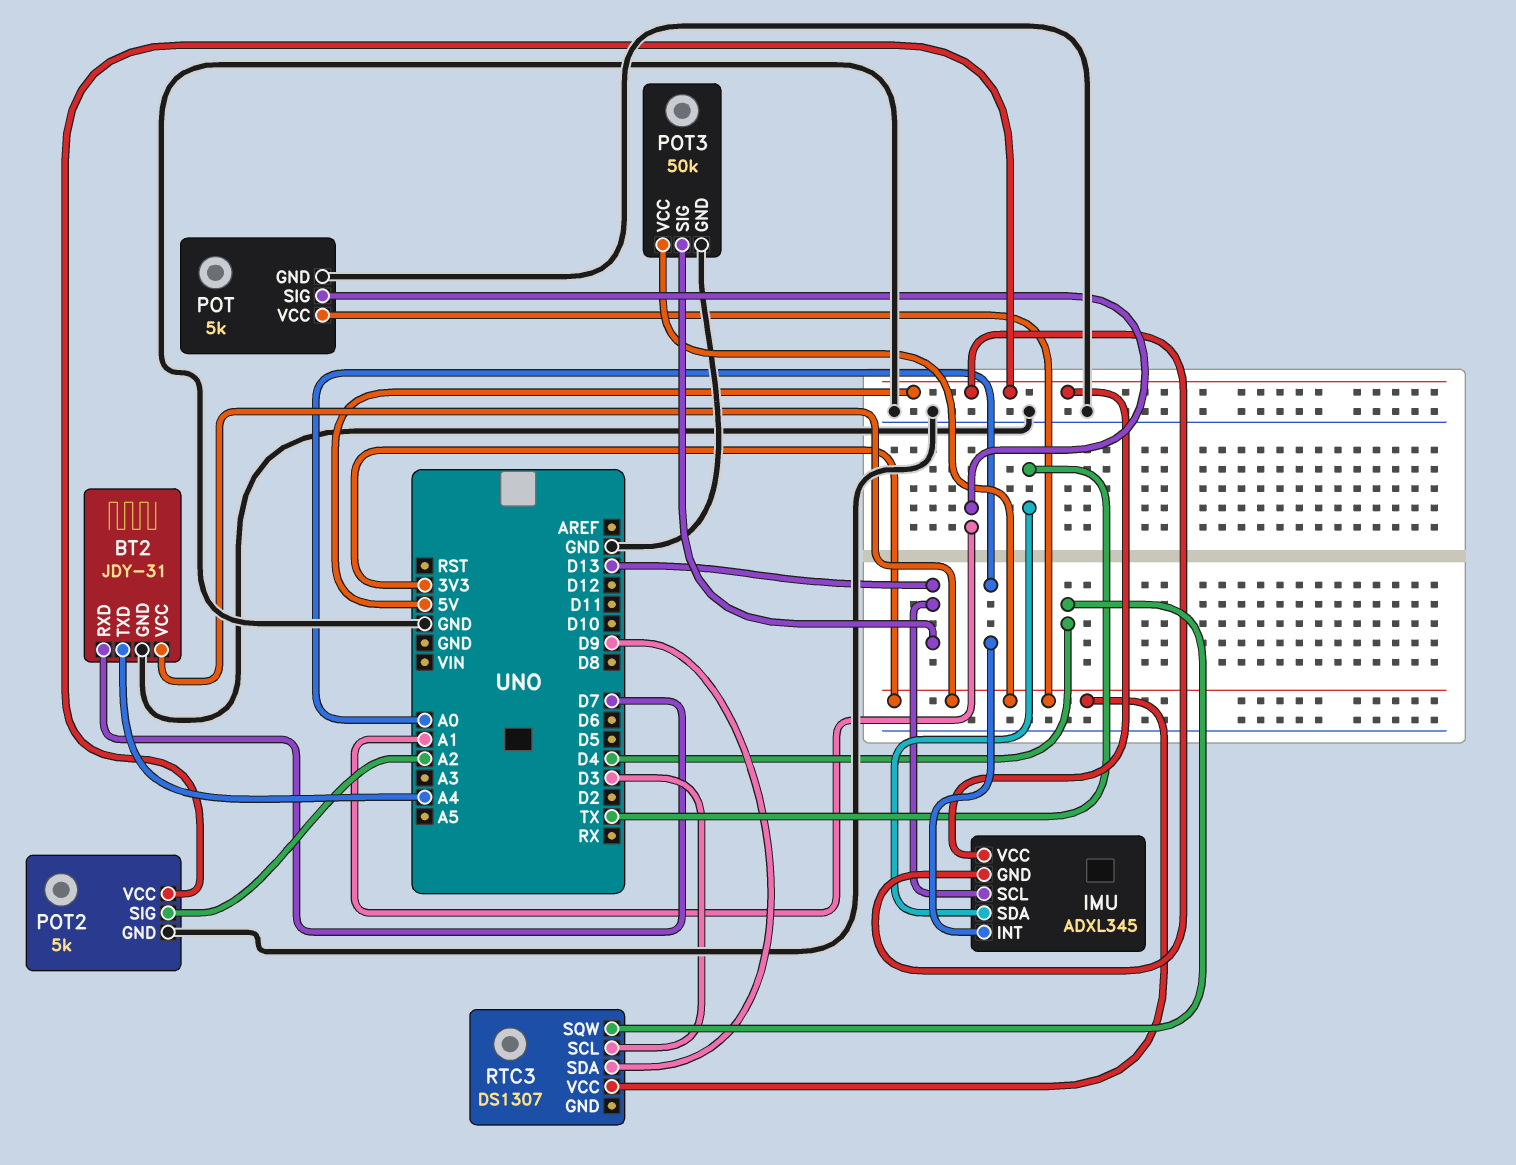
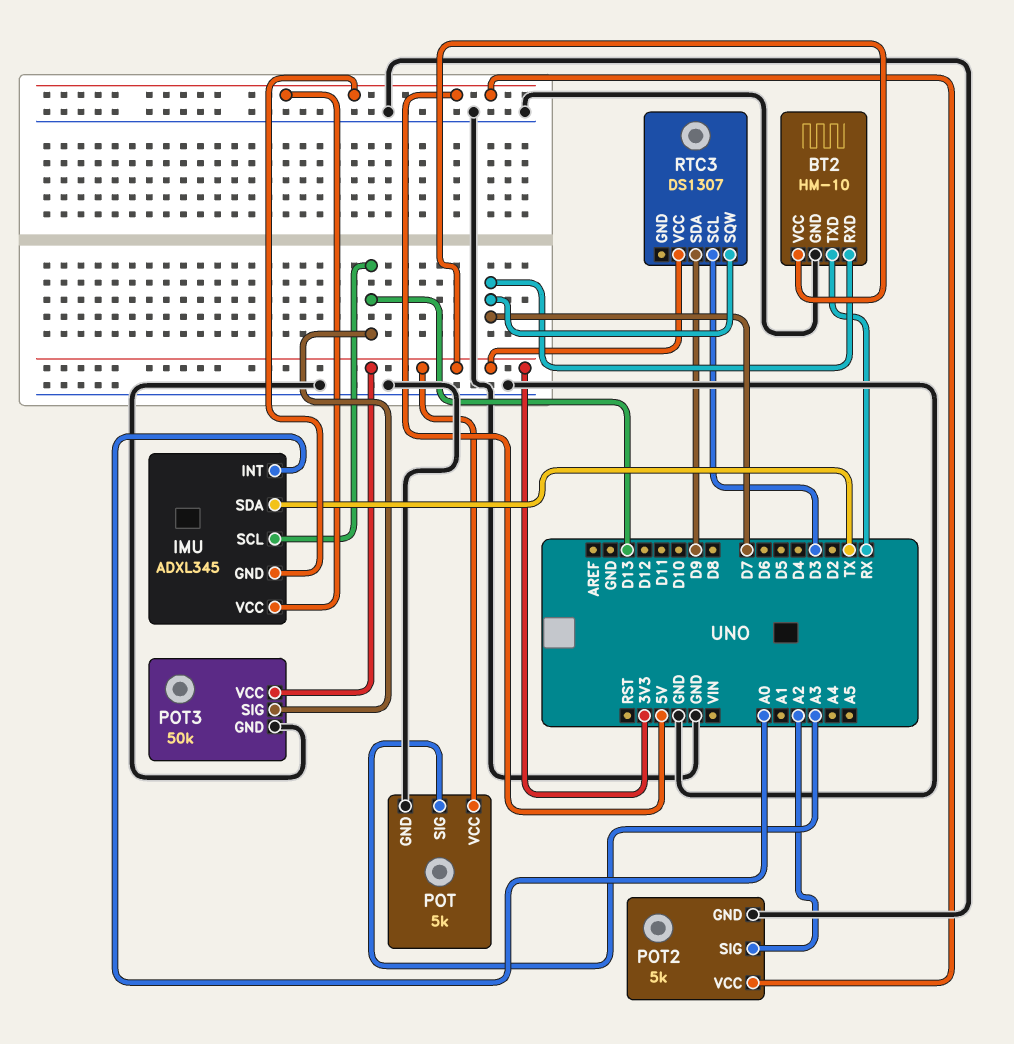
BT2: JDY-31 -> HM-10
BT2 pin TXD: A4 -> RX
POT pin SIG: A1 -> A3
RTC3 pin SQW: D4 -> D7

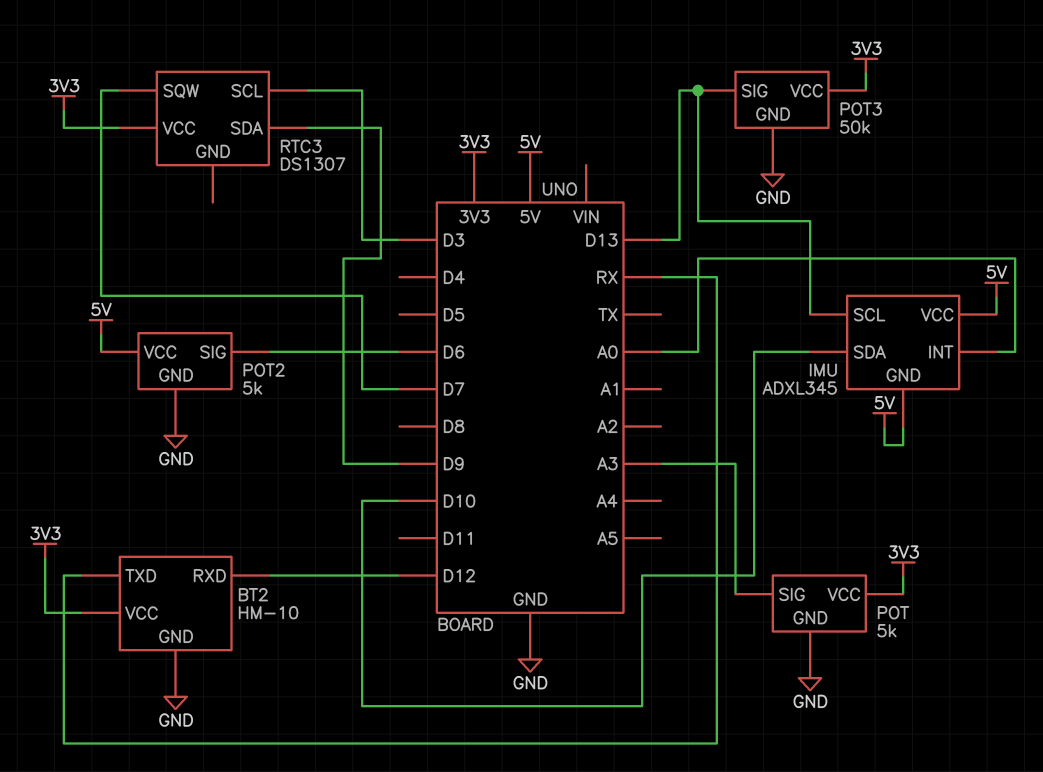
BT2 pin RXD: D7 -> D12
IMU pin SDA: TX -> D10
POT2 pin SIG: A2 -> D6

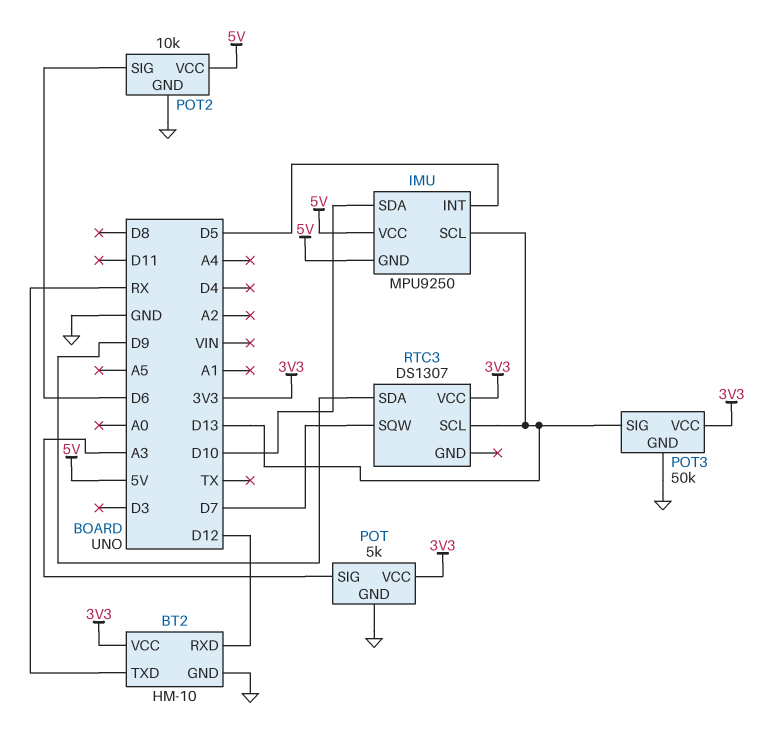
IMU: ADXL345 -> MPU9250
IMU pin INT: A0 -> D5
POT2: 5k -> 10k
RTC3 pin SCL: D3 -> D13

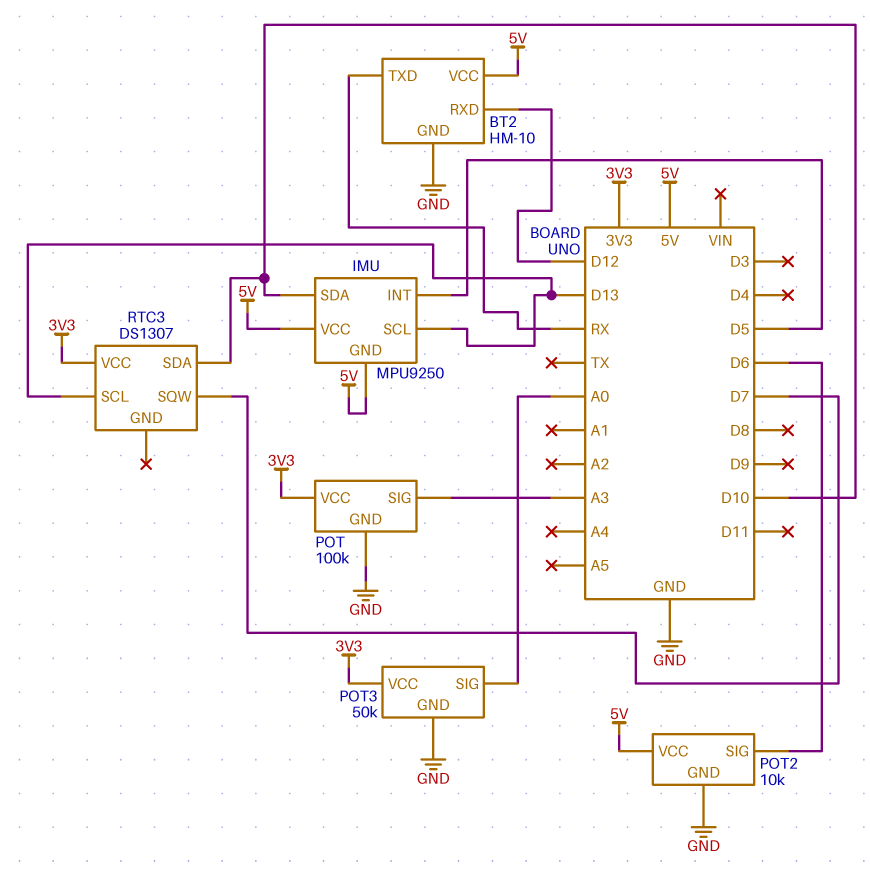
BT2 pin VCC: 3V3 -> 5V
POT: 5k -> 100k
POT3 pin SIG: D13 -> A0
RTC3 pin SDA: D9 -> D10

